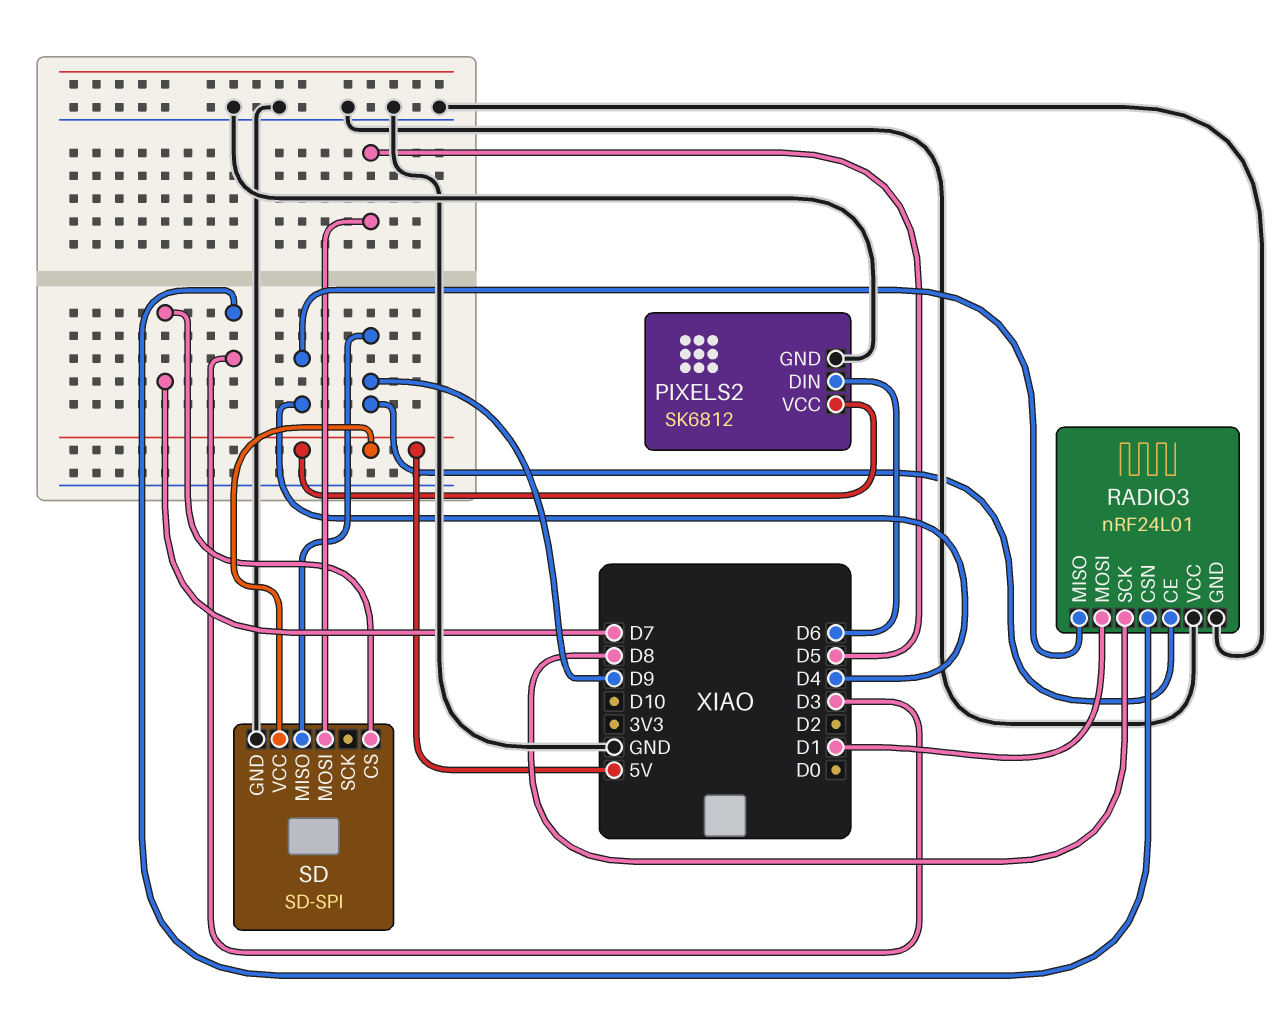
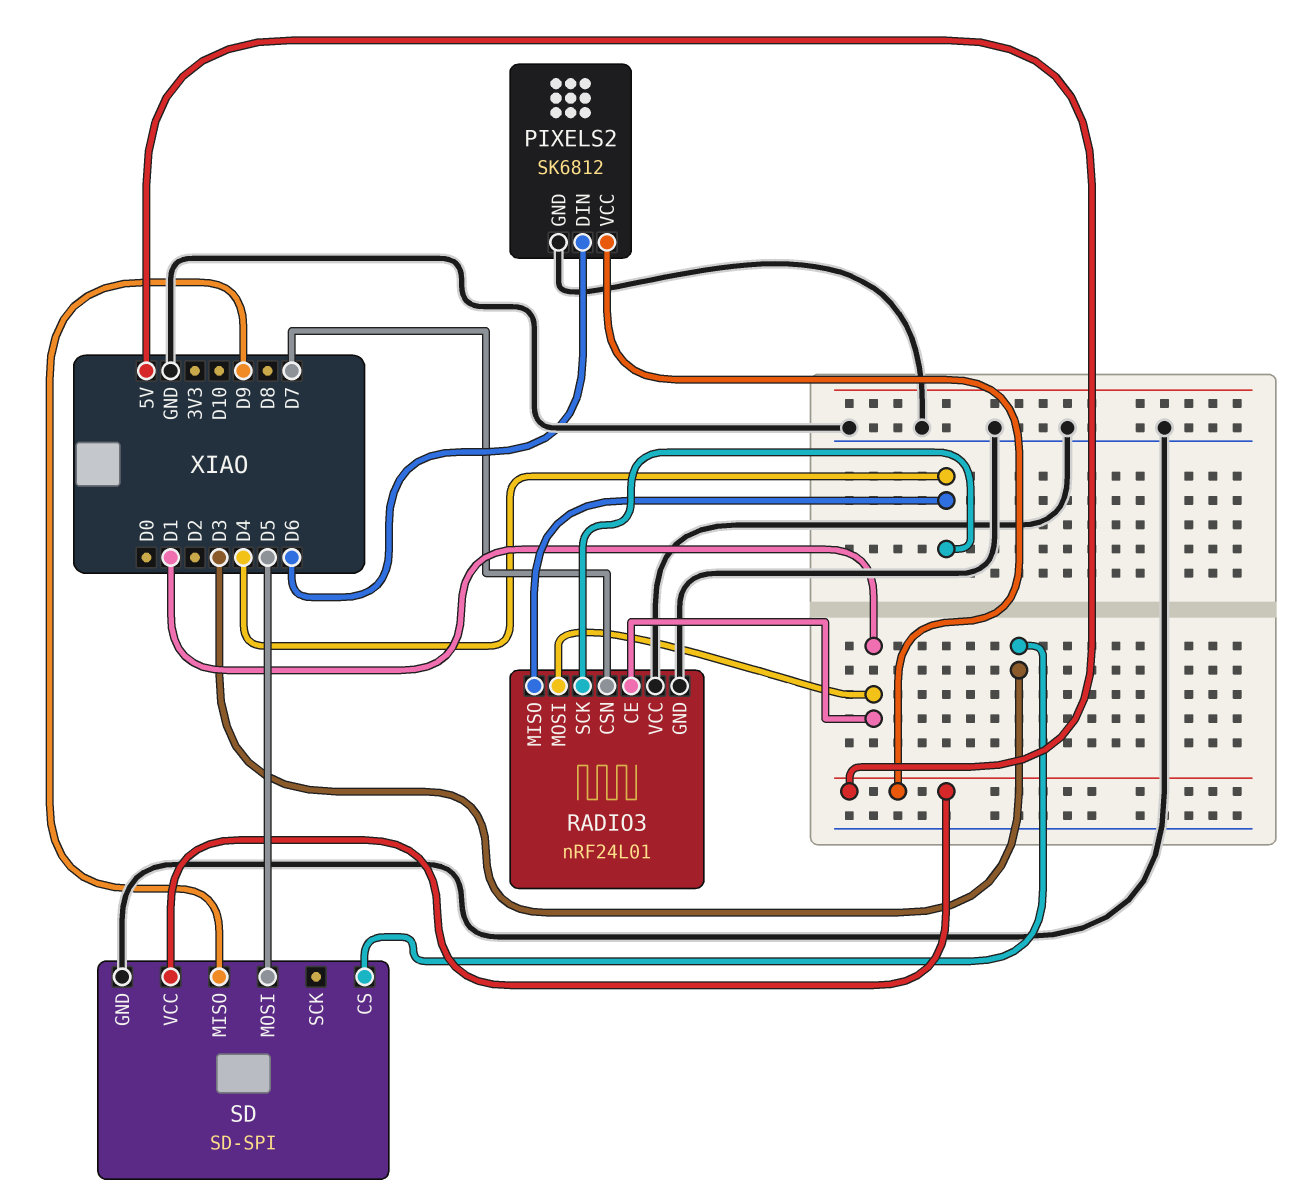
RADIO3 pin CE: D9 -> D1
RADIO3 pin CSN: D3 -> D7
RADIO3 pin SCK: D8 -> D4
SD pin CS: D7 -> D3

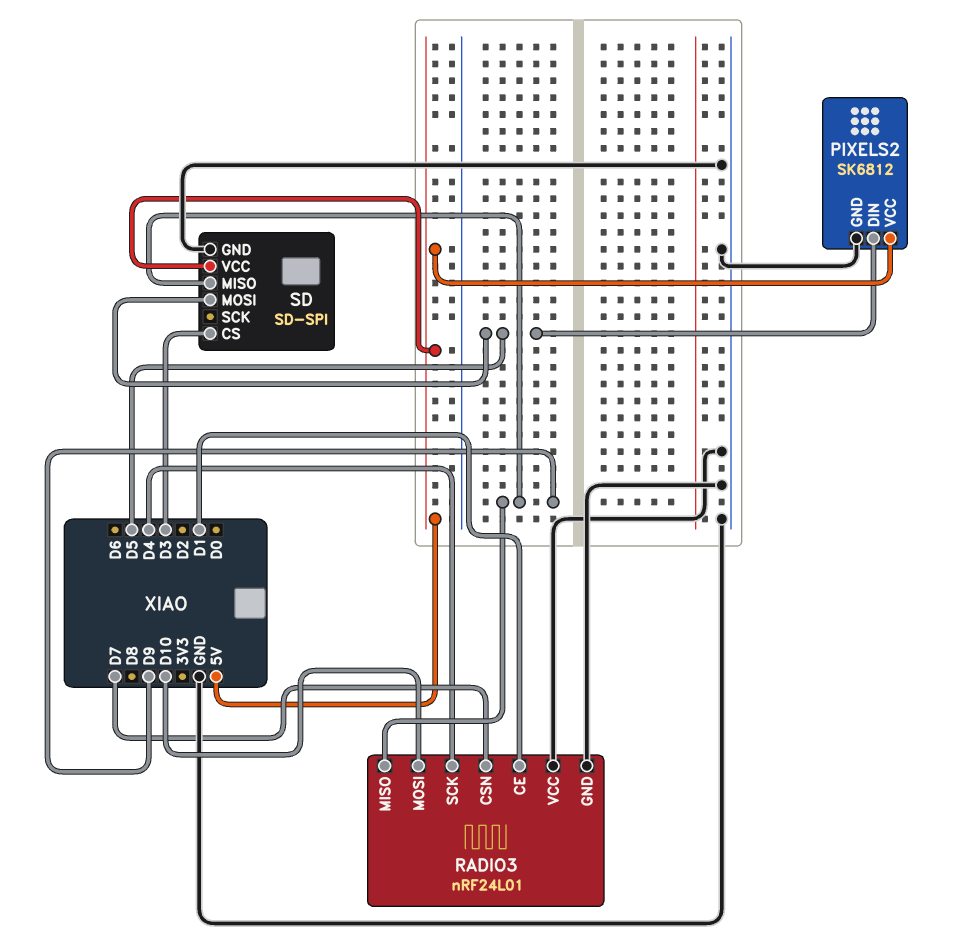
PIXELS2 pin DIN: D6 -> D5
RADIO3 pin MISO: D4 -> D9
RADIO3 pin MOSI: D1 -> D10

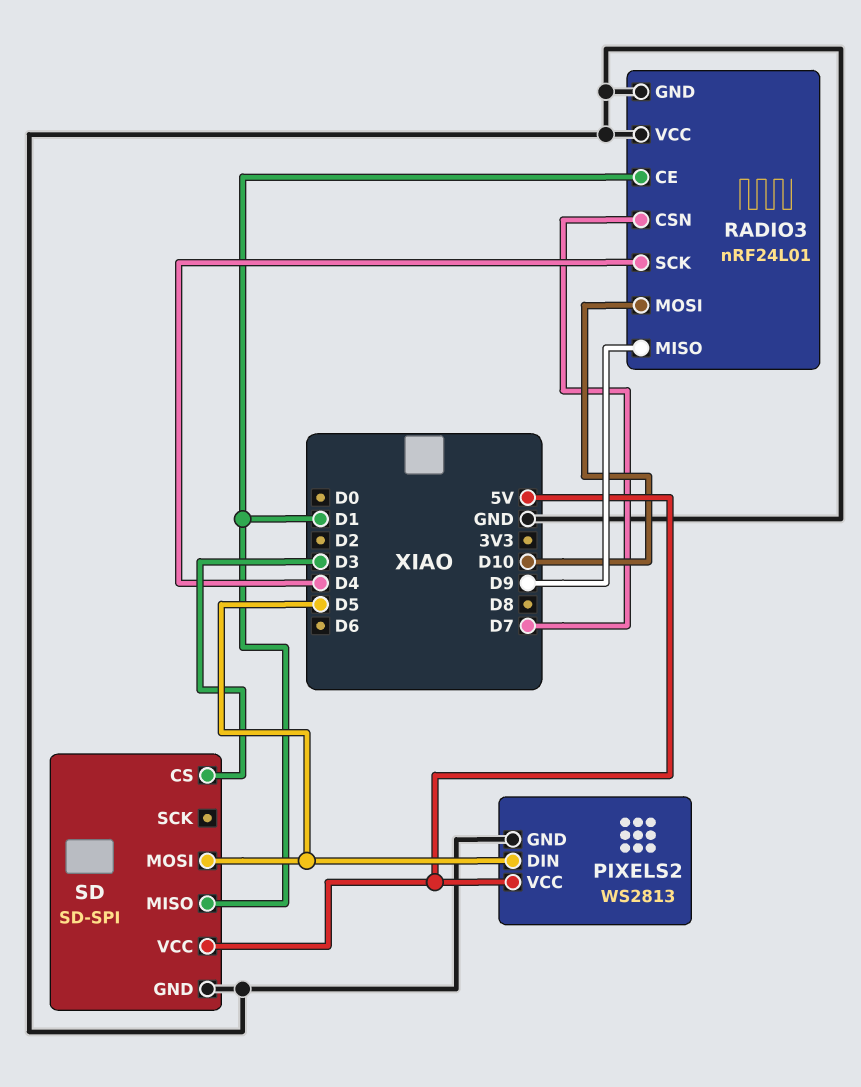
PIXELS2: SK6812 -> WS2813
SD pin MISO: D9 -> D1

